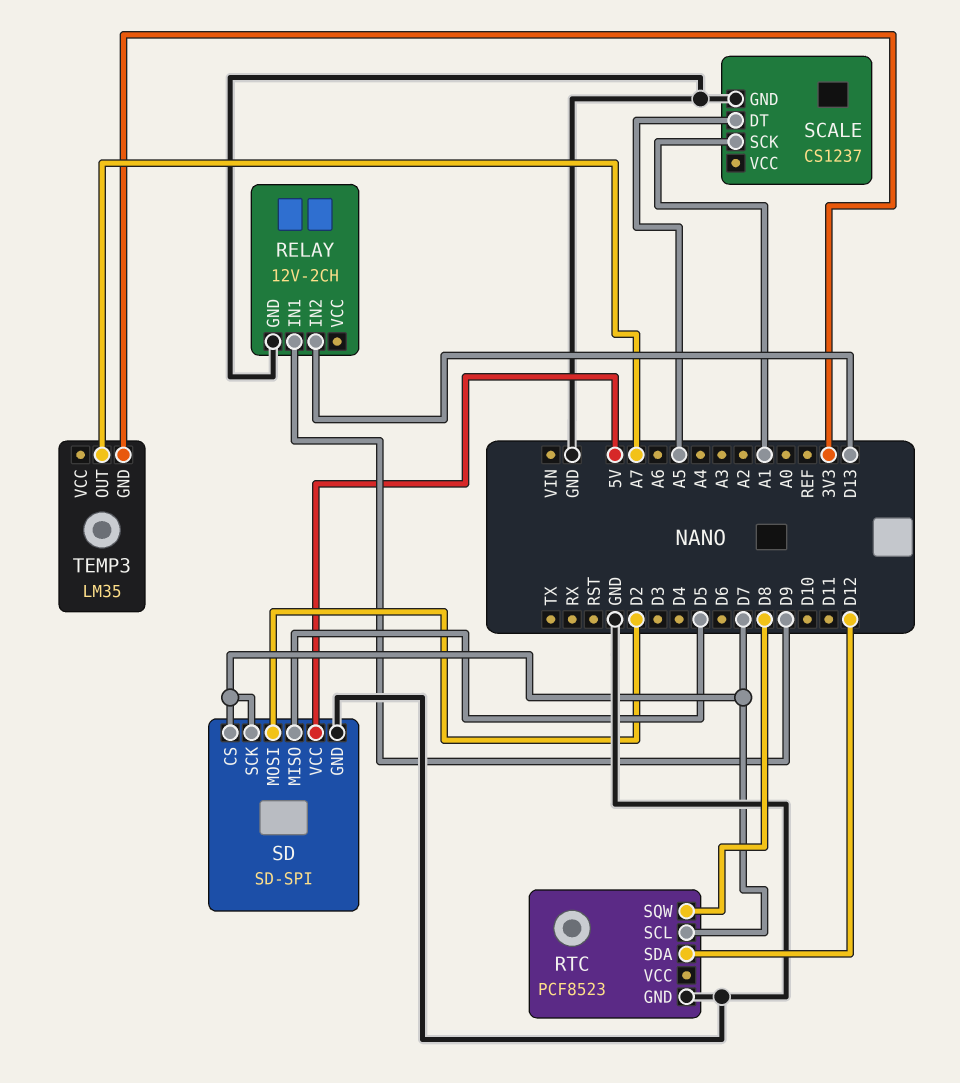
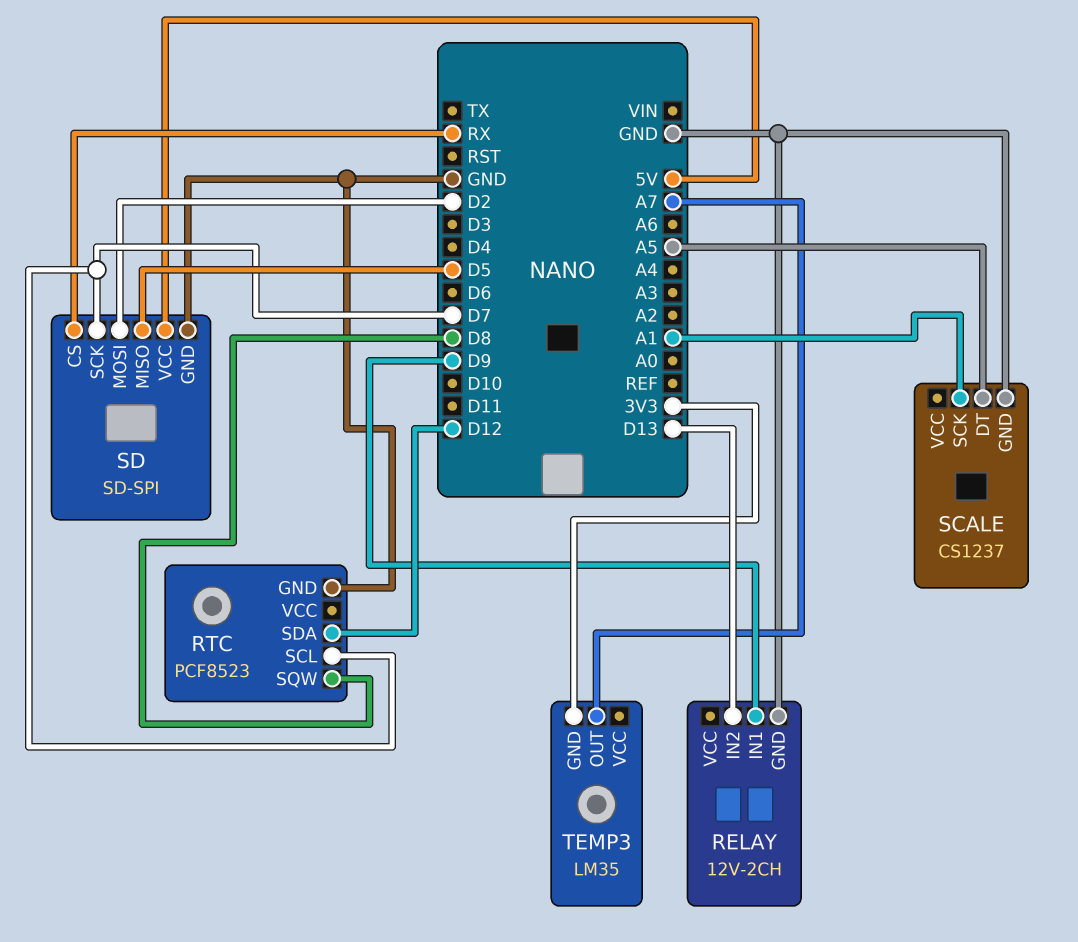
SD pin CS: D7 -> RX

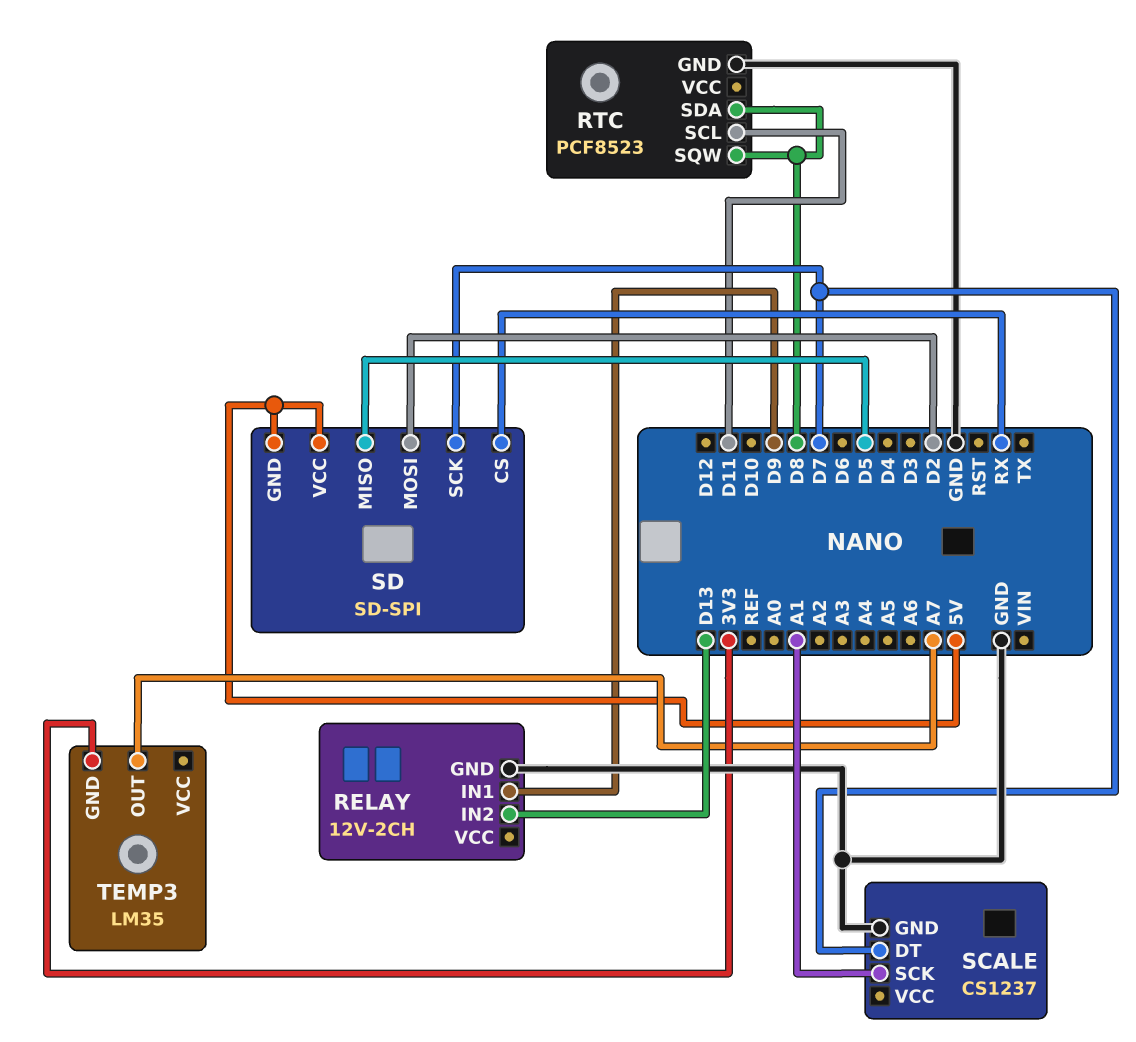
RTC pin SCL: D7 -> D11
RTC pin SDA: D12 -> D8
SCALE pin DT: A5 -> D7
SD pin GND: GND -> 5V

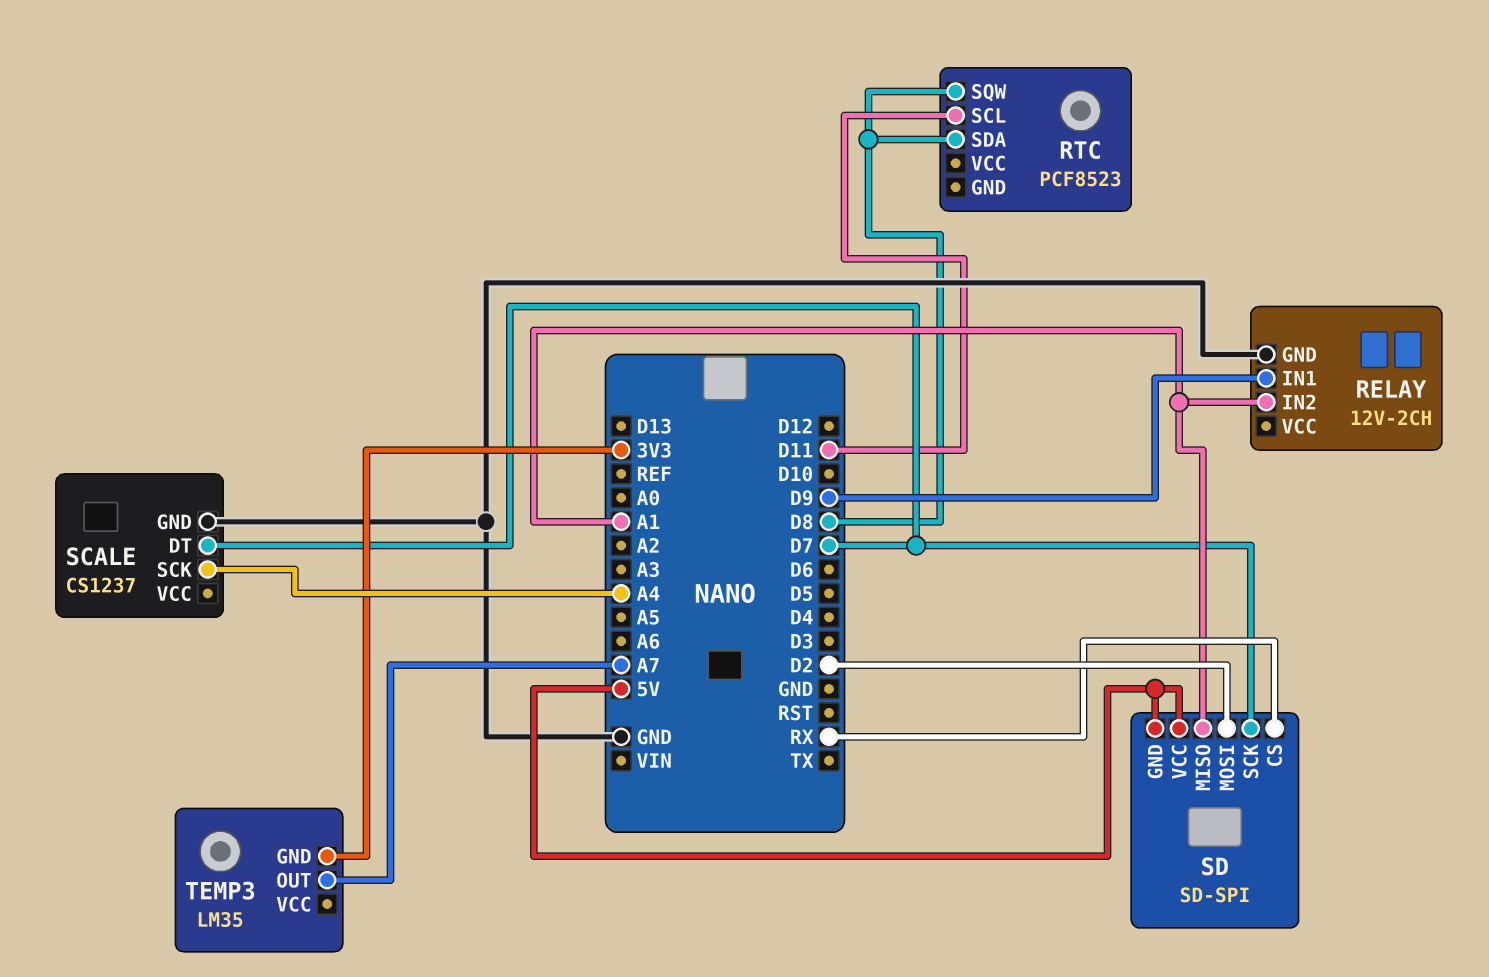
RELAY pin IN2: D13 -> A1
RTC pin GND: GND -> none
SCALE pin SCK: A1 -> A4
SD pin MISO: D5 -> A1

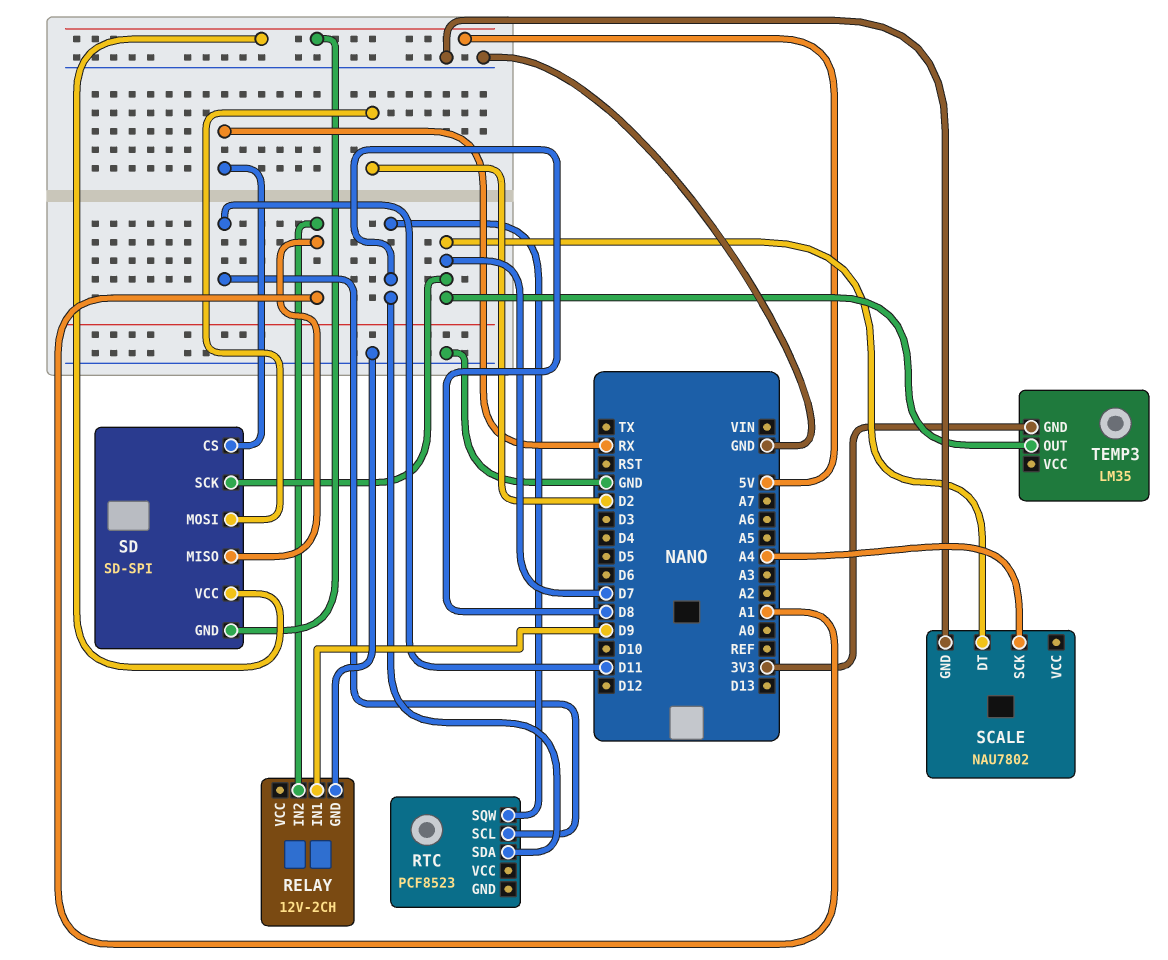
SCALE: CS1237 -> NAU7802
TEMP3 pin OUT: A7 -> D7

